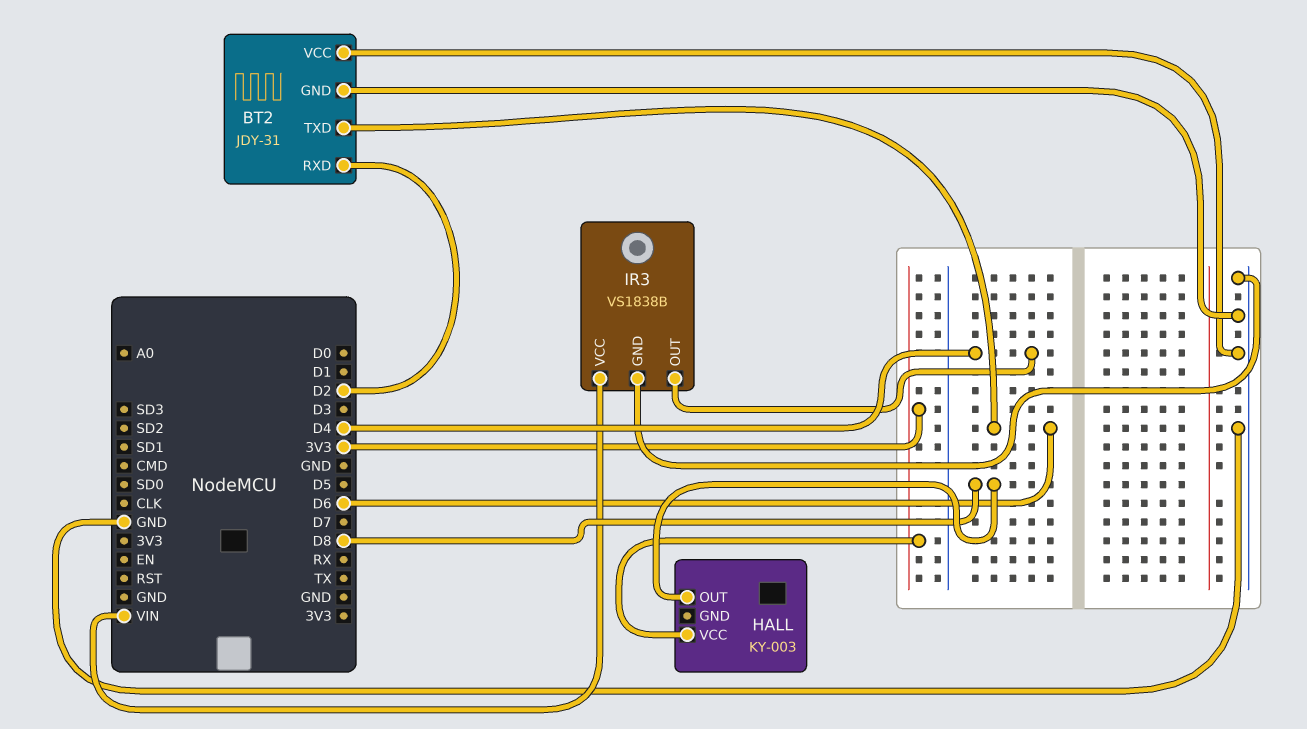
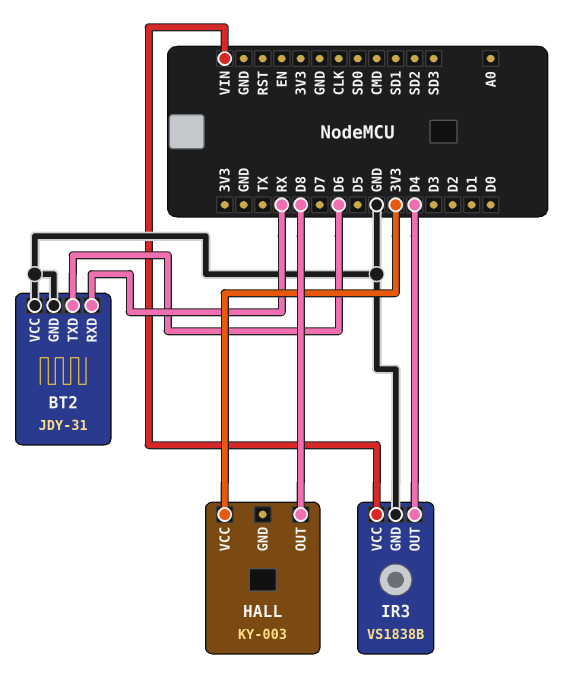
BT2 pin RXD: D2 -> RX

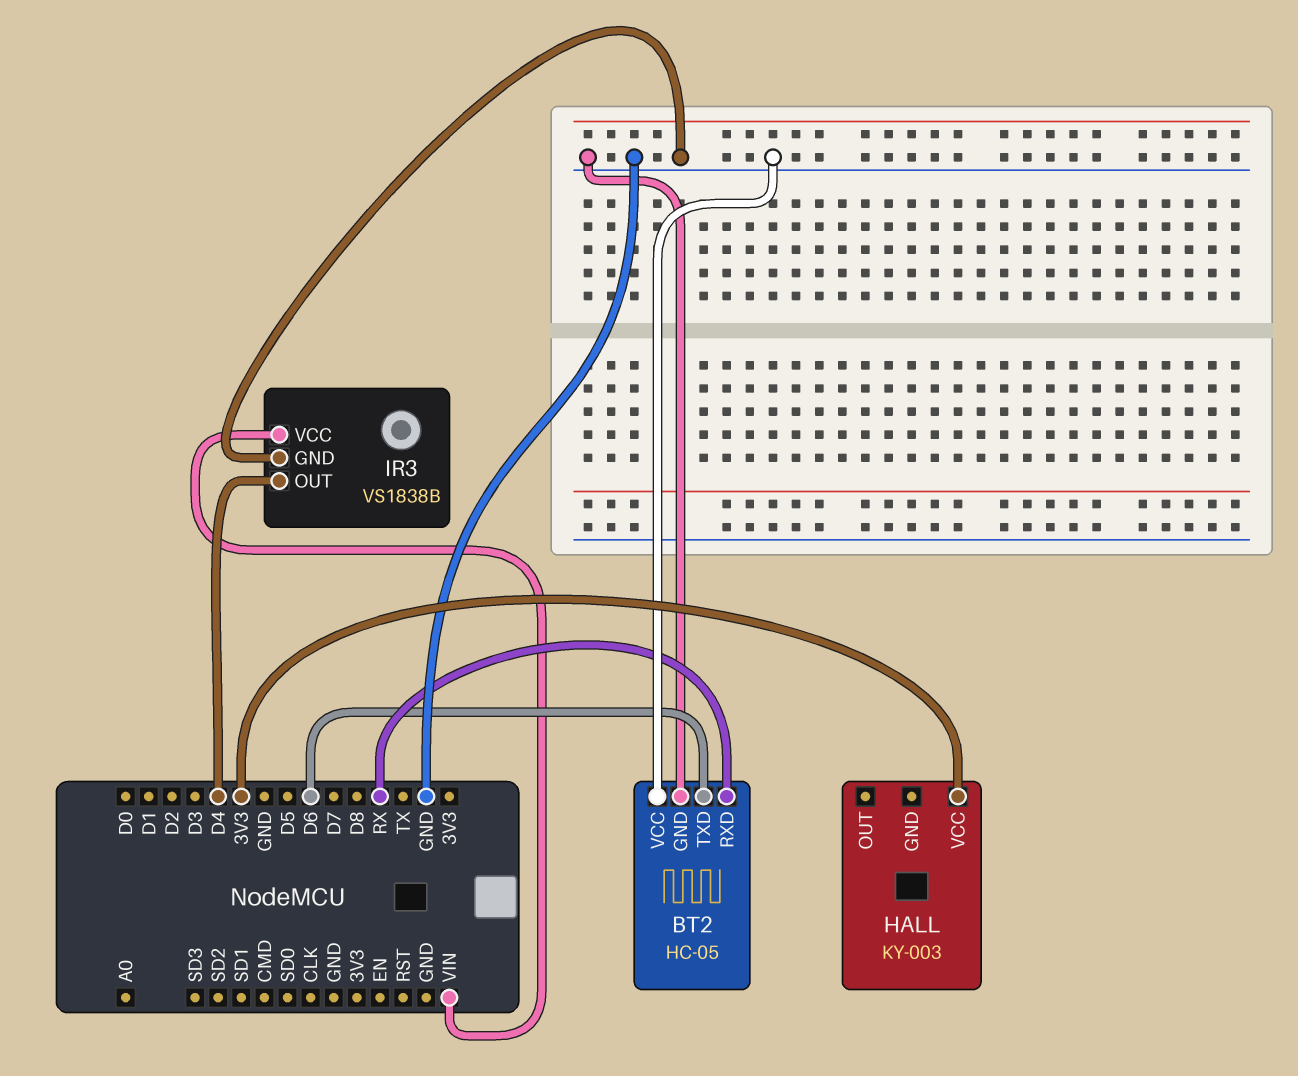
BT2: JDY-31 -> HC-05
HALL pin OUT: D8 -> none

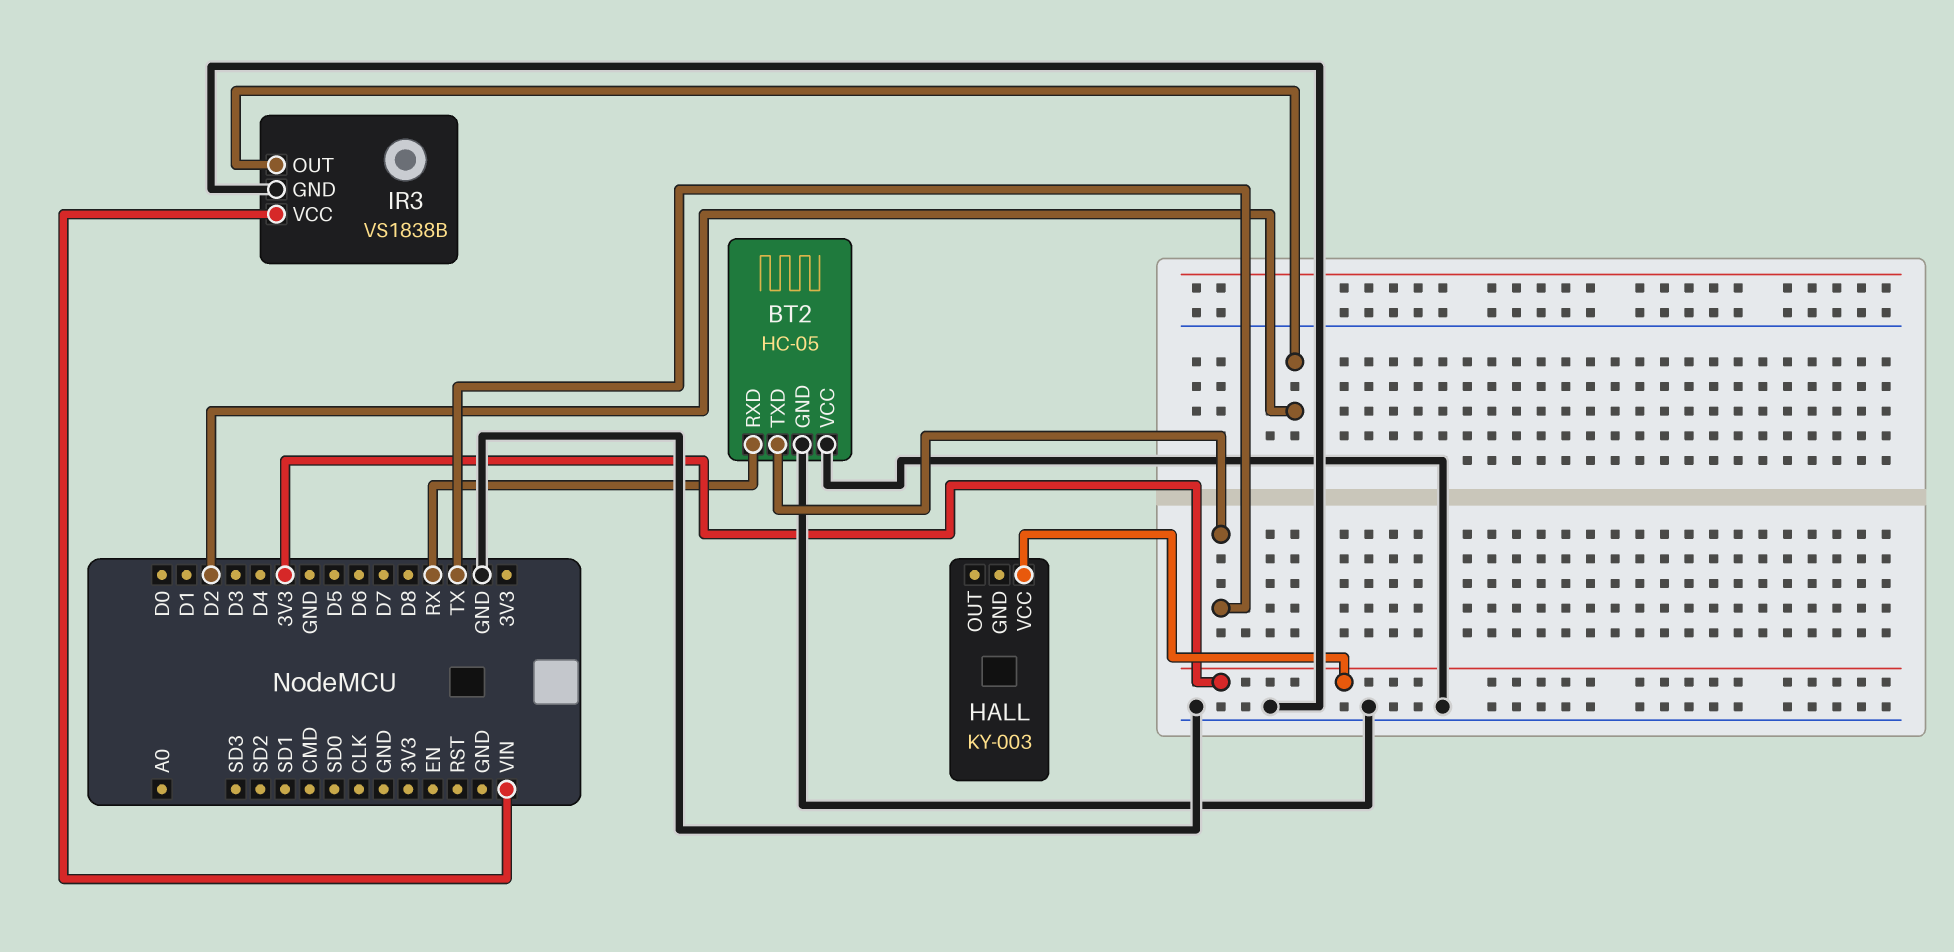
BT2 pin TXD: D6 -> TX
IR3 pin OUT: D4 -> D2

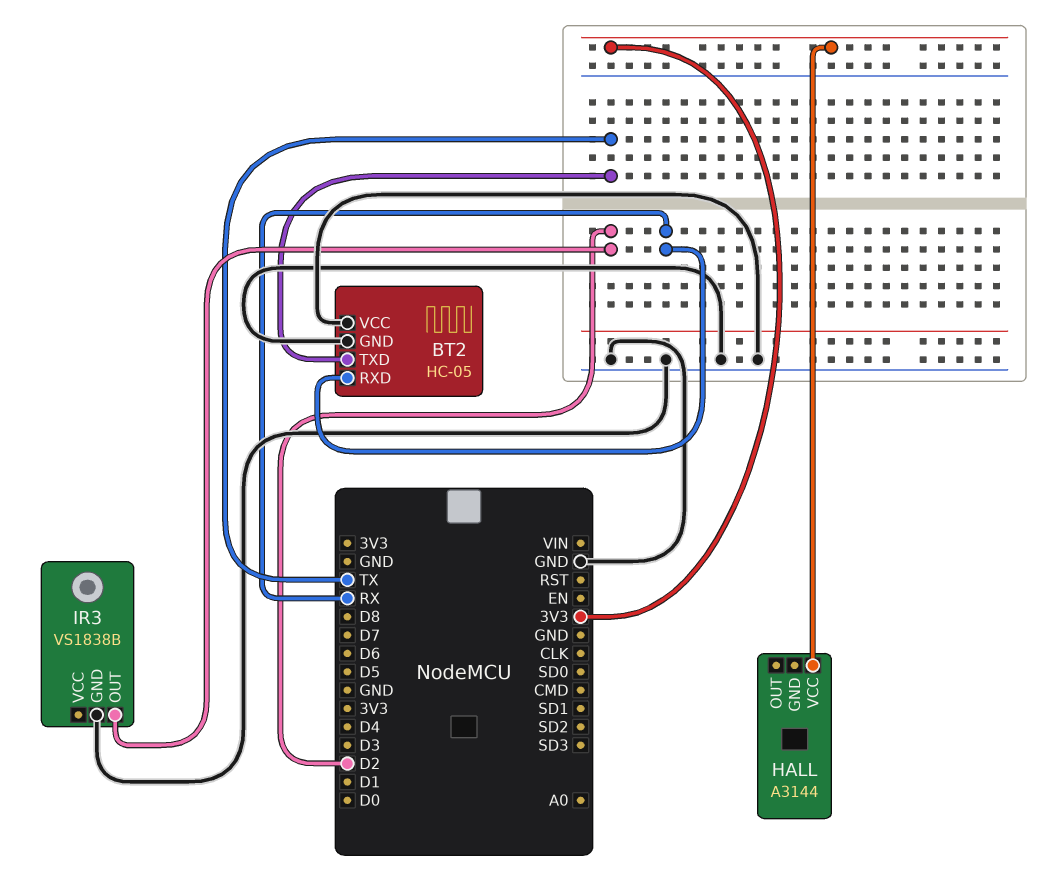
HALL: KY-003 -> A3144
IR3 pin VCC: VIN -> none

